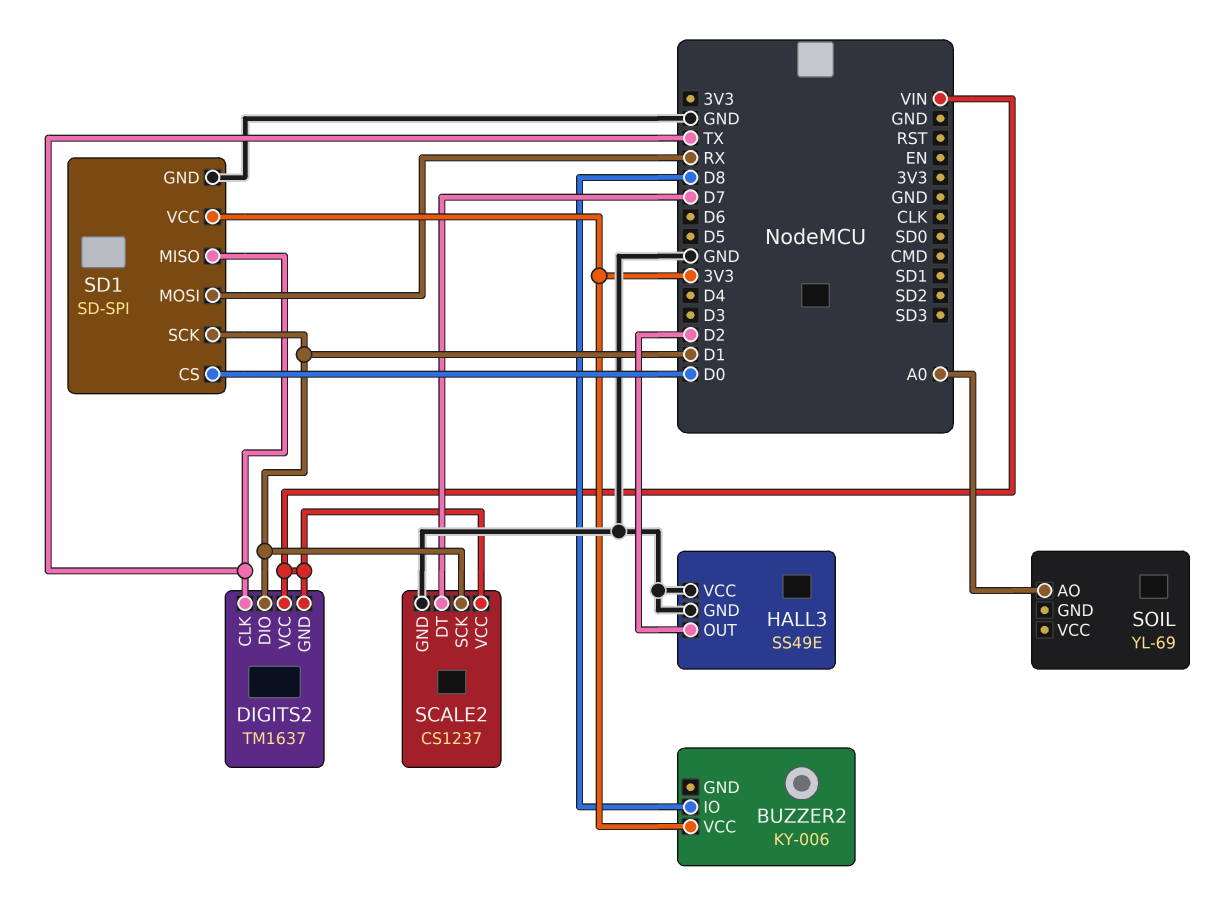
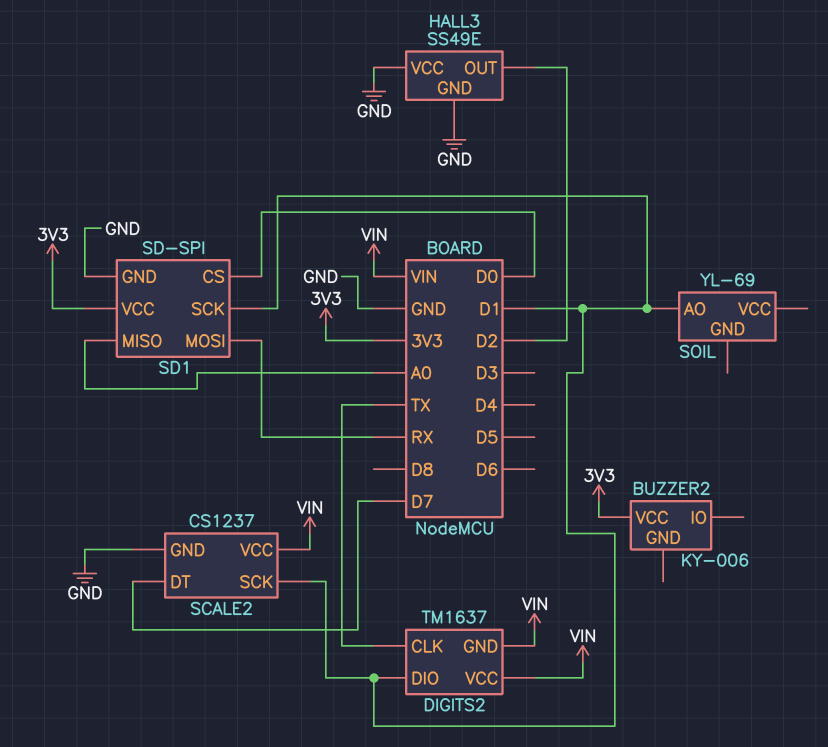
BUZZER2 pin IO: D8 -> none
SD1 pin MISO: TX -> A0
SOIL pin AO: A0 -> D1

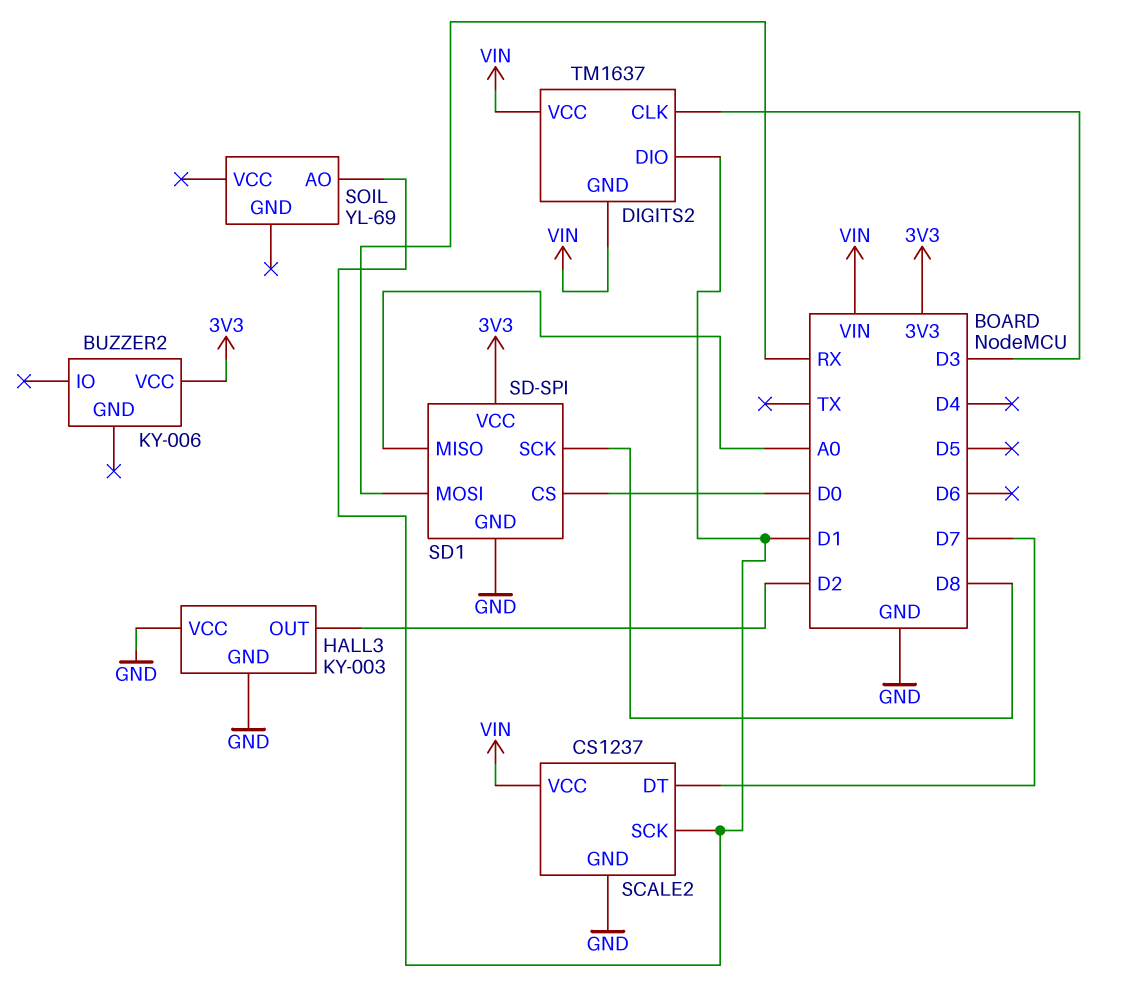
DIGITS2 pin CLK: TX -> D3
HALL3: SS49E -> KY-003
SD1 pin SCK: D1 -> D8

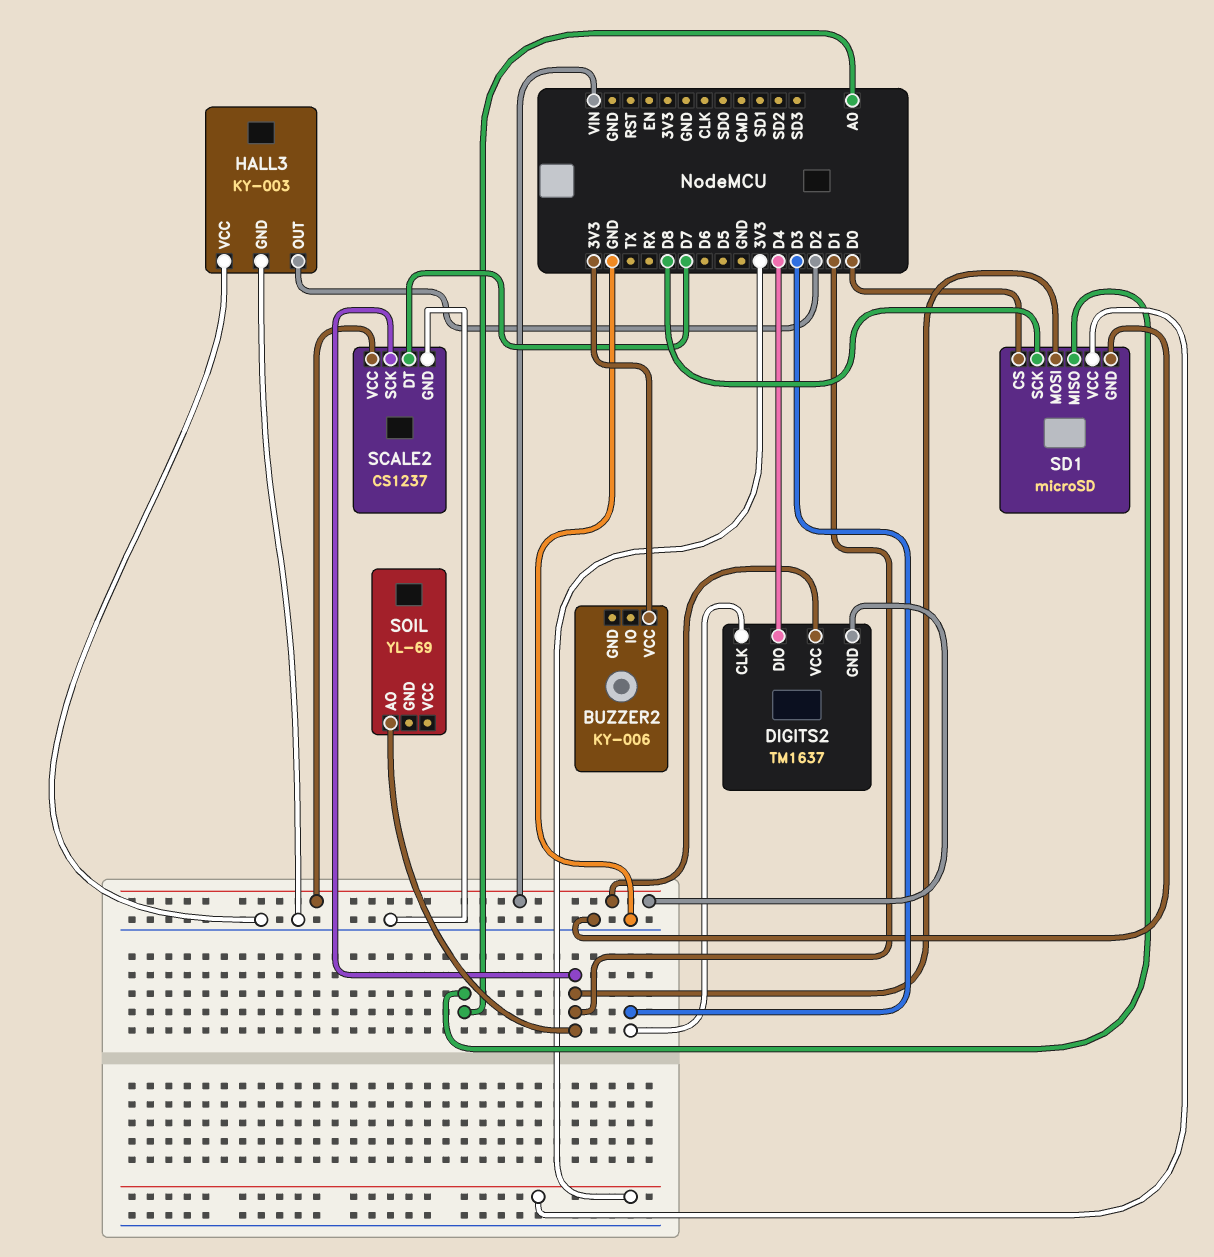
DIGITS2 pin DIO: D1 -> D4
SD1: SD-SPI -> microSD
SD1 pin MOSI: RX -> D1

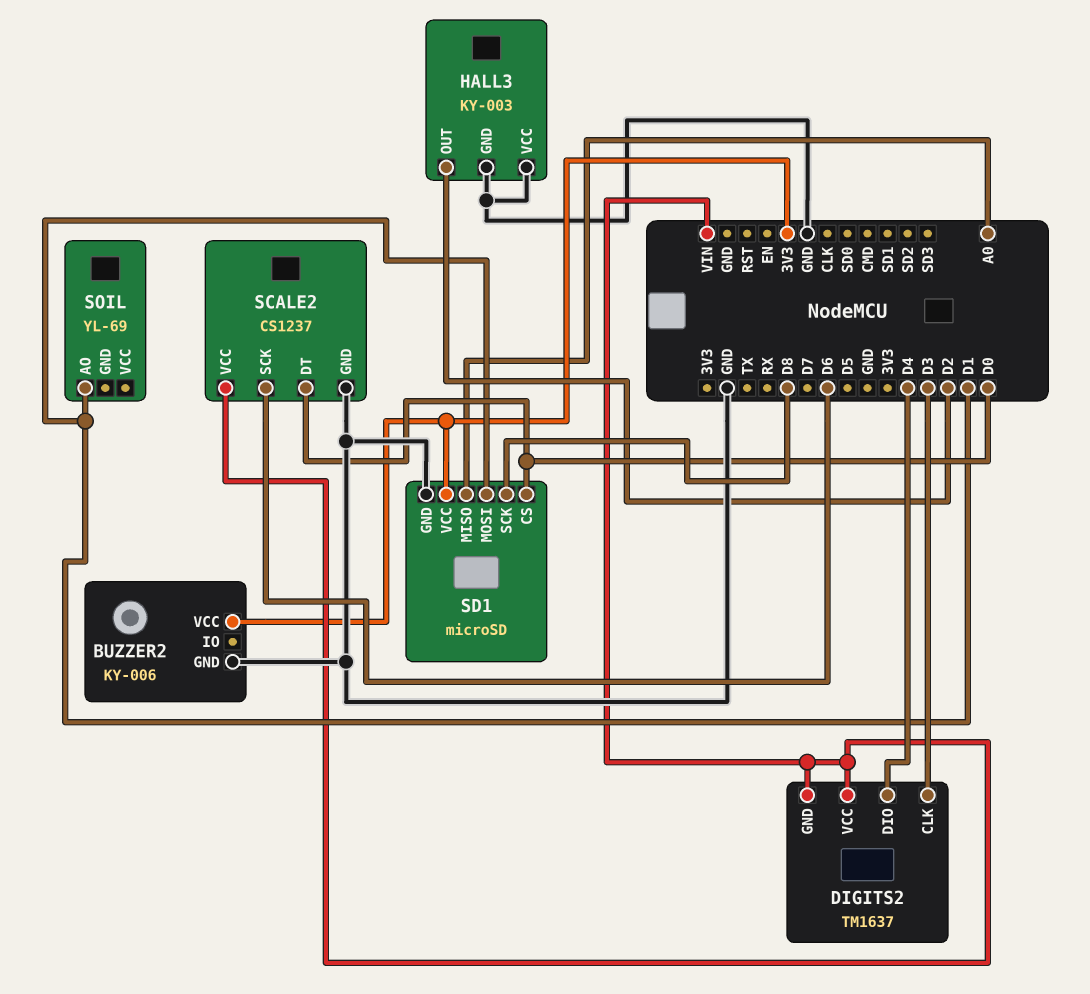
BUZZER2 pin GND: none -> GND
SCALE2 pin DT: D7 -> D0
SCALE2 pin SCK: D1 -> D6

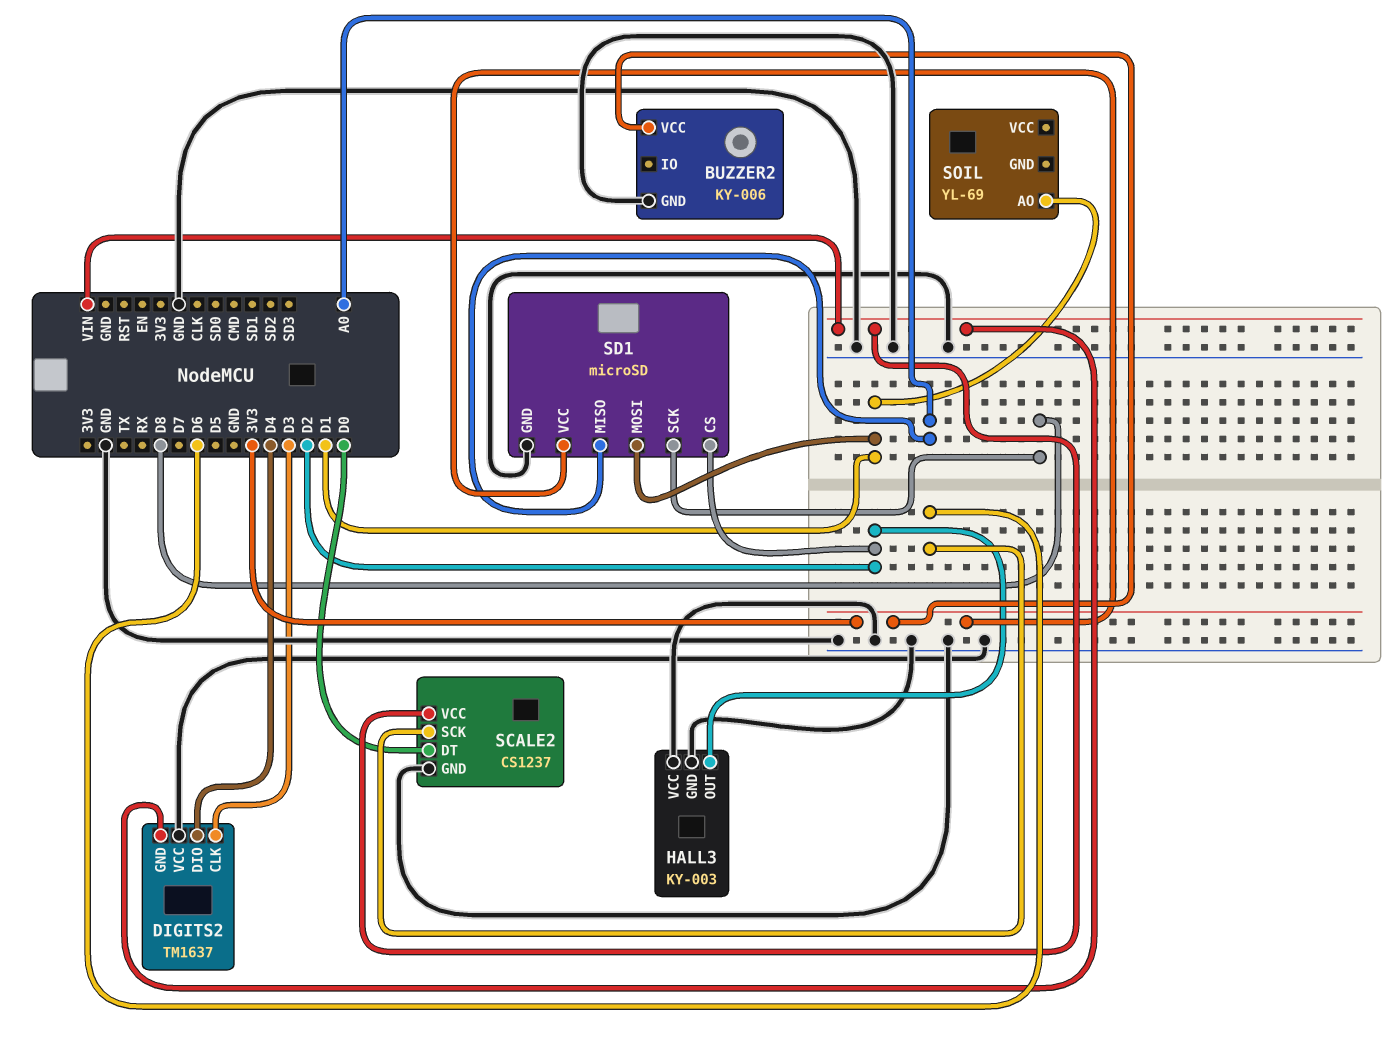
DIGITS2 pin VCC: VIN -> GND
SD1 pin CS: D0 -> D2

